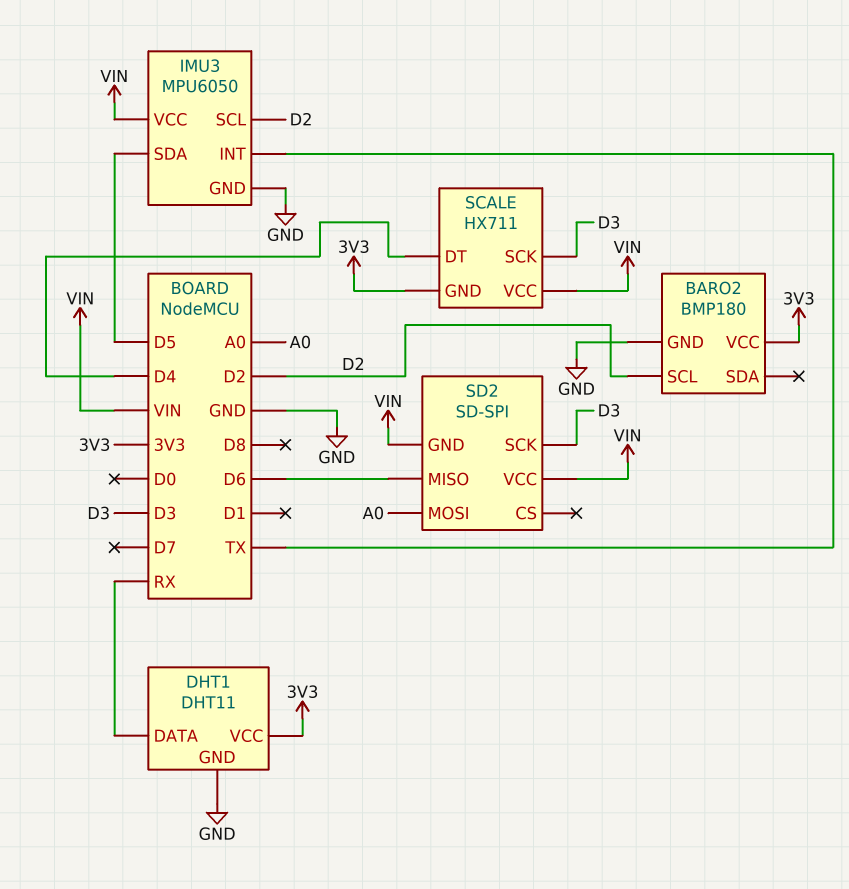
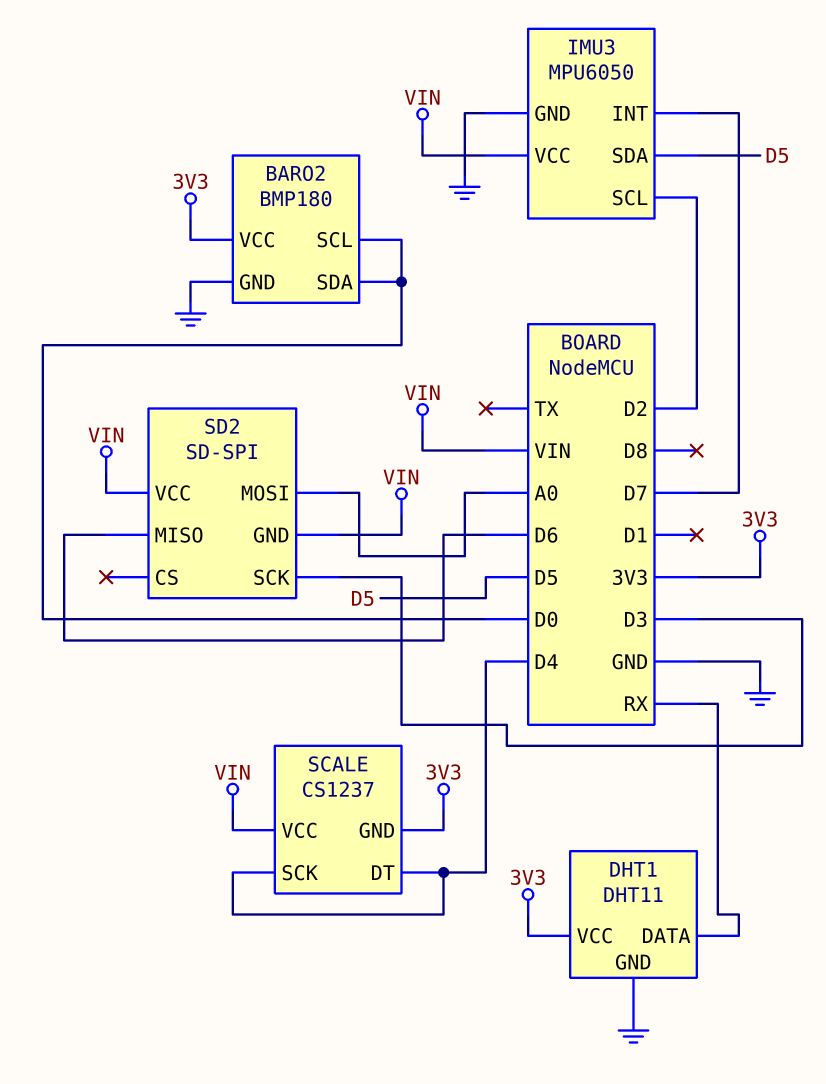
BARO2 pin SCL: D2 -> D0
BARO2 pin SDA: none -> D0
IMU3 pin INT: TX -> D7
SCALE: HX711 -> CS1237
SCALE pin SCK: D3 -> D4

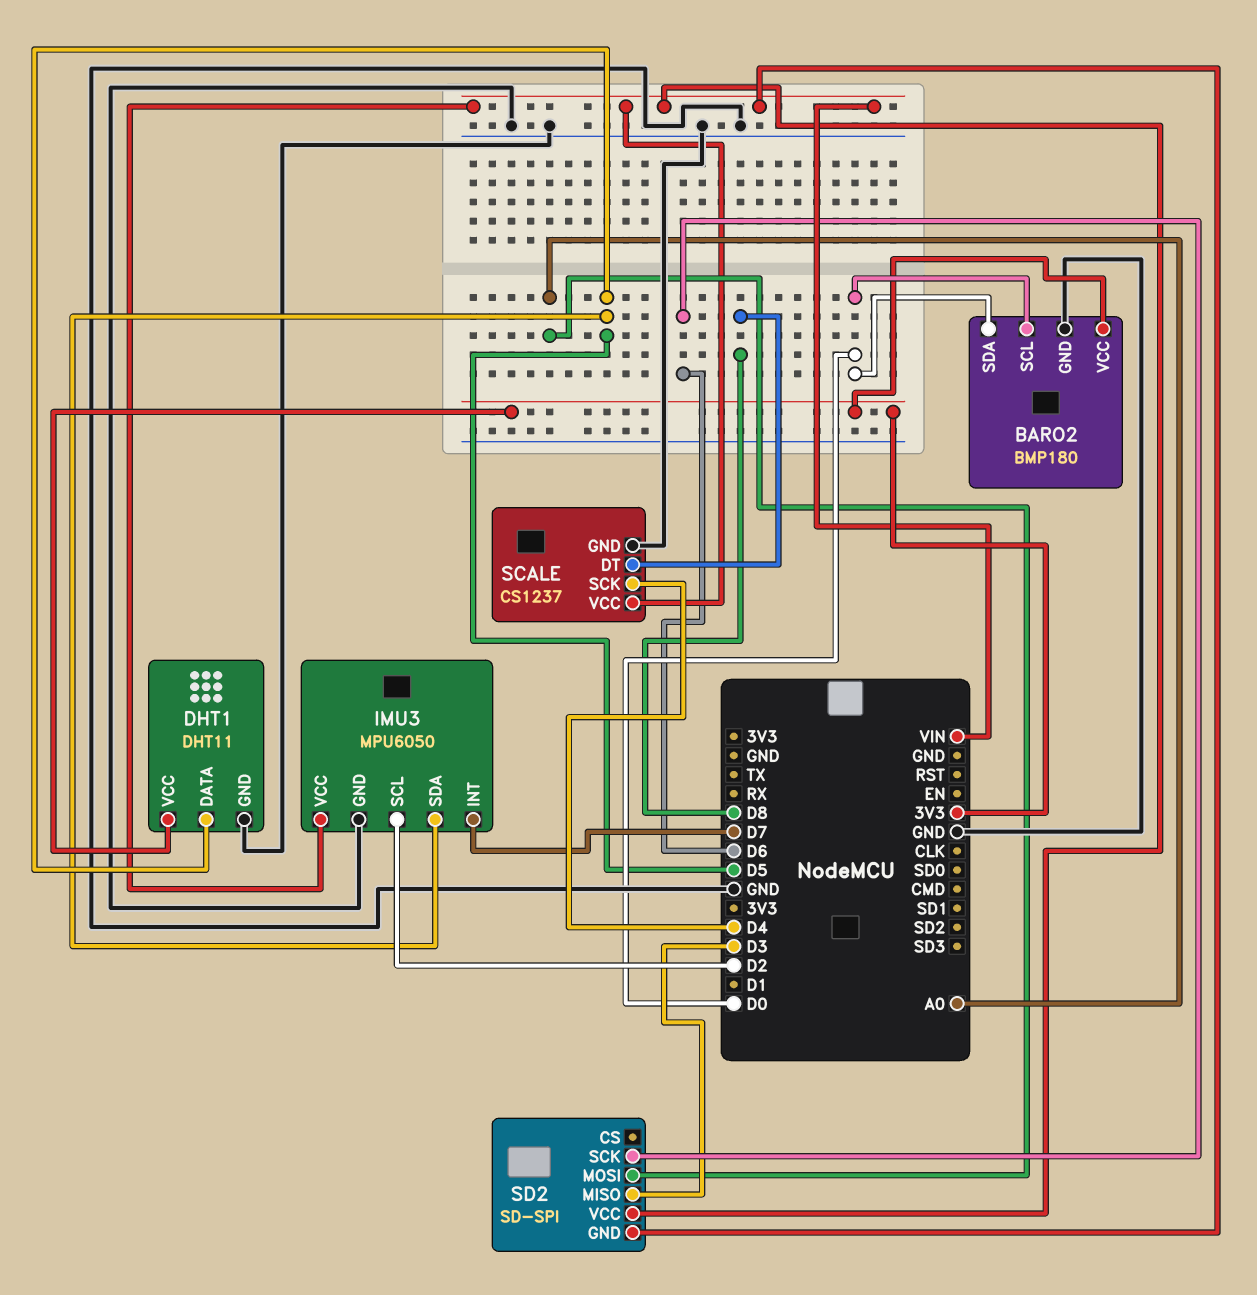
DHT1 pin DATA: RX -> D5
SCALE pin DT: D4 -> D8
SCALE pin GND: 3V3 -> GND
SD2 pin MISO: D6 -> D3
SD2 pin SCK: D3 -> D6

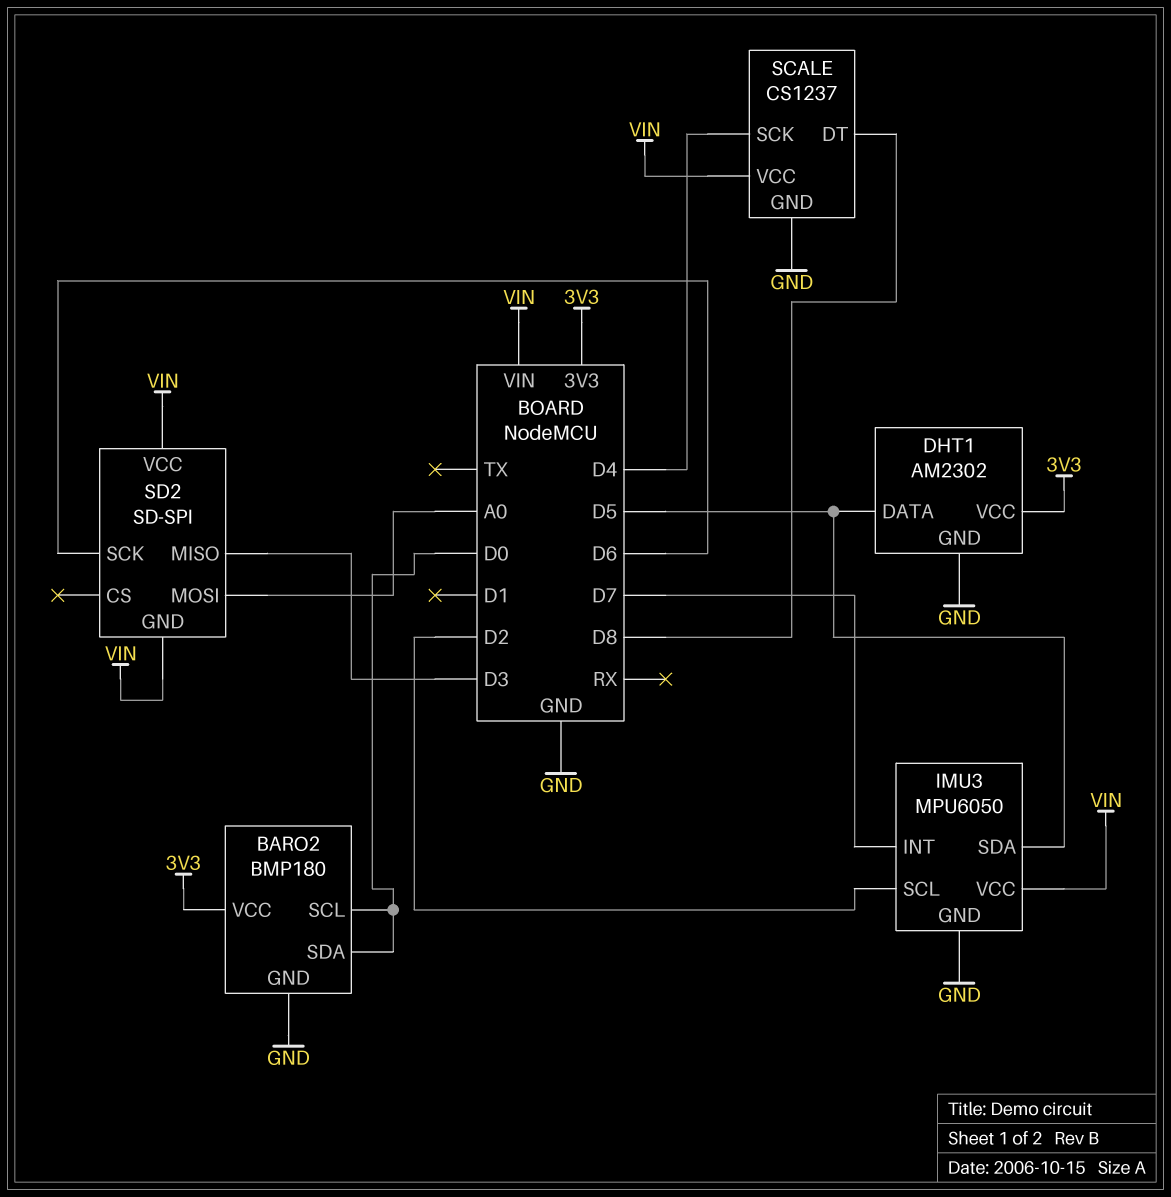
DHT1: DHT11 -> AM2302

